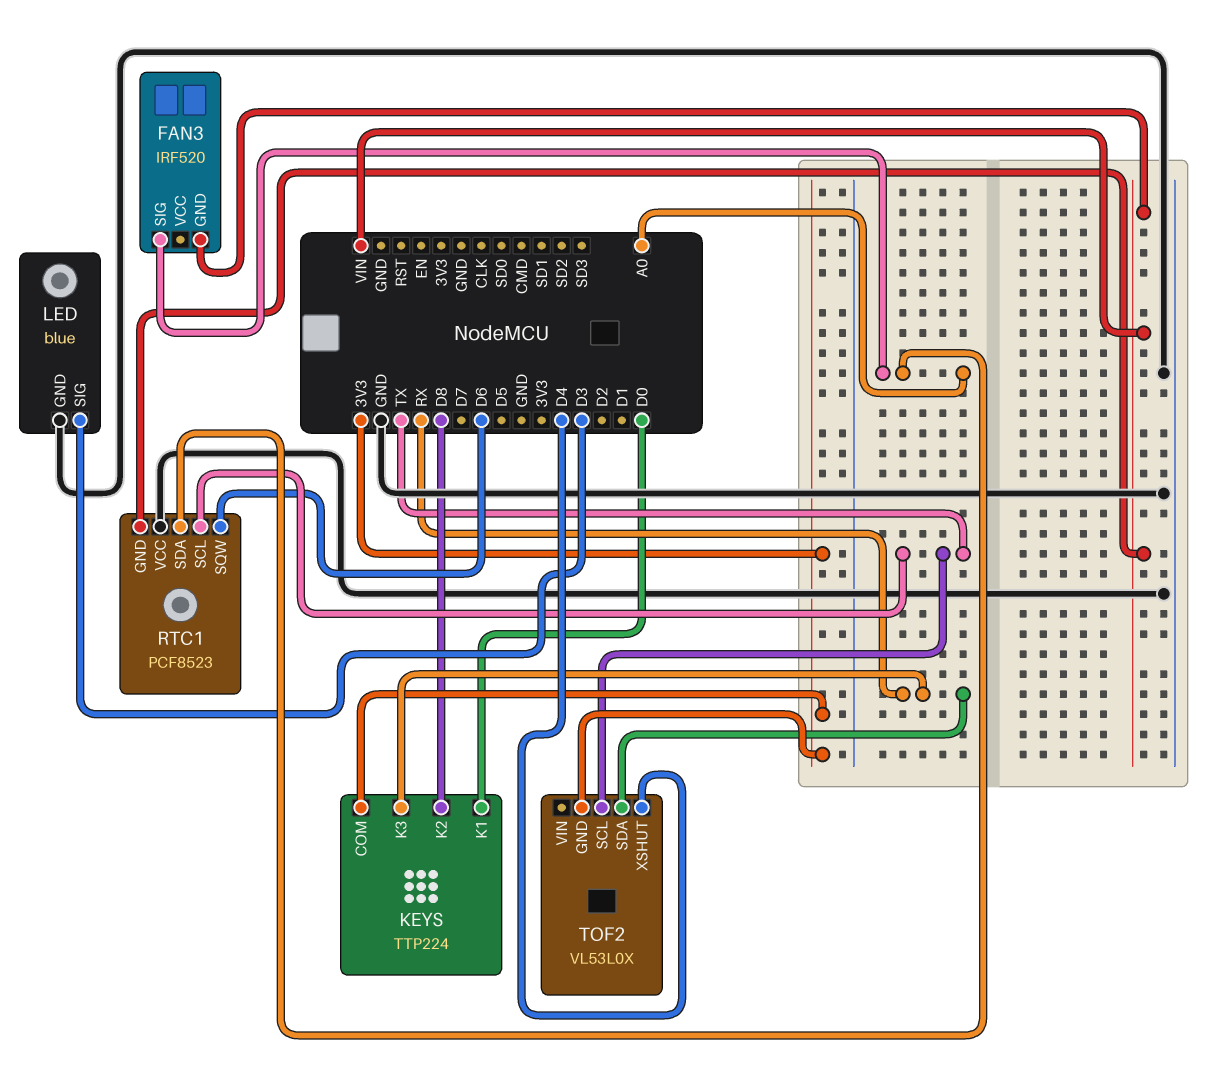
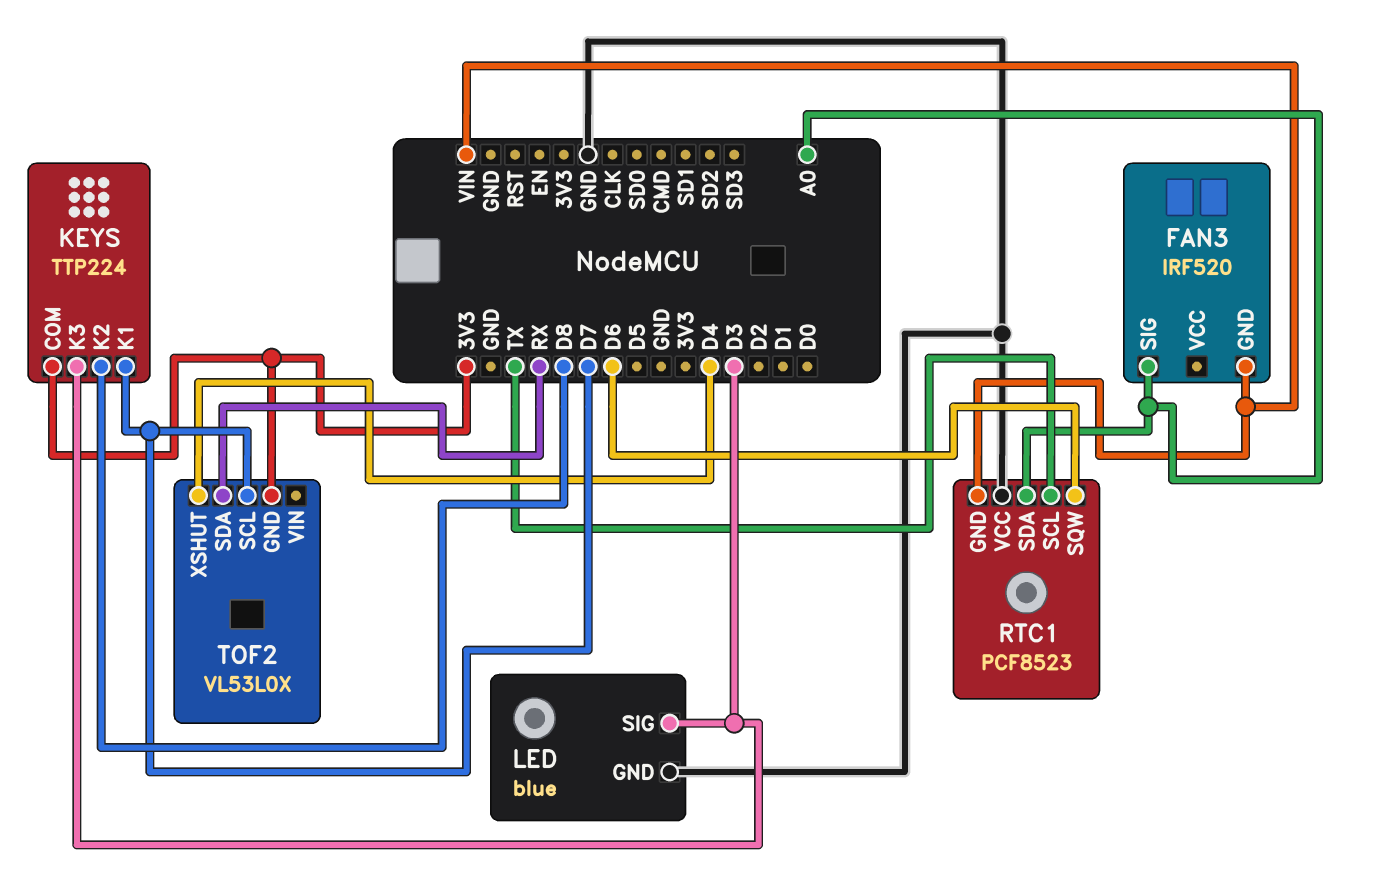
KEYS pin K1: D0 -> D7
KEYS pin K3: RX -> D3
TOF2 pin SCL: TX -> D7

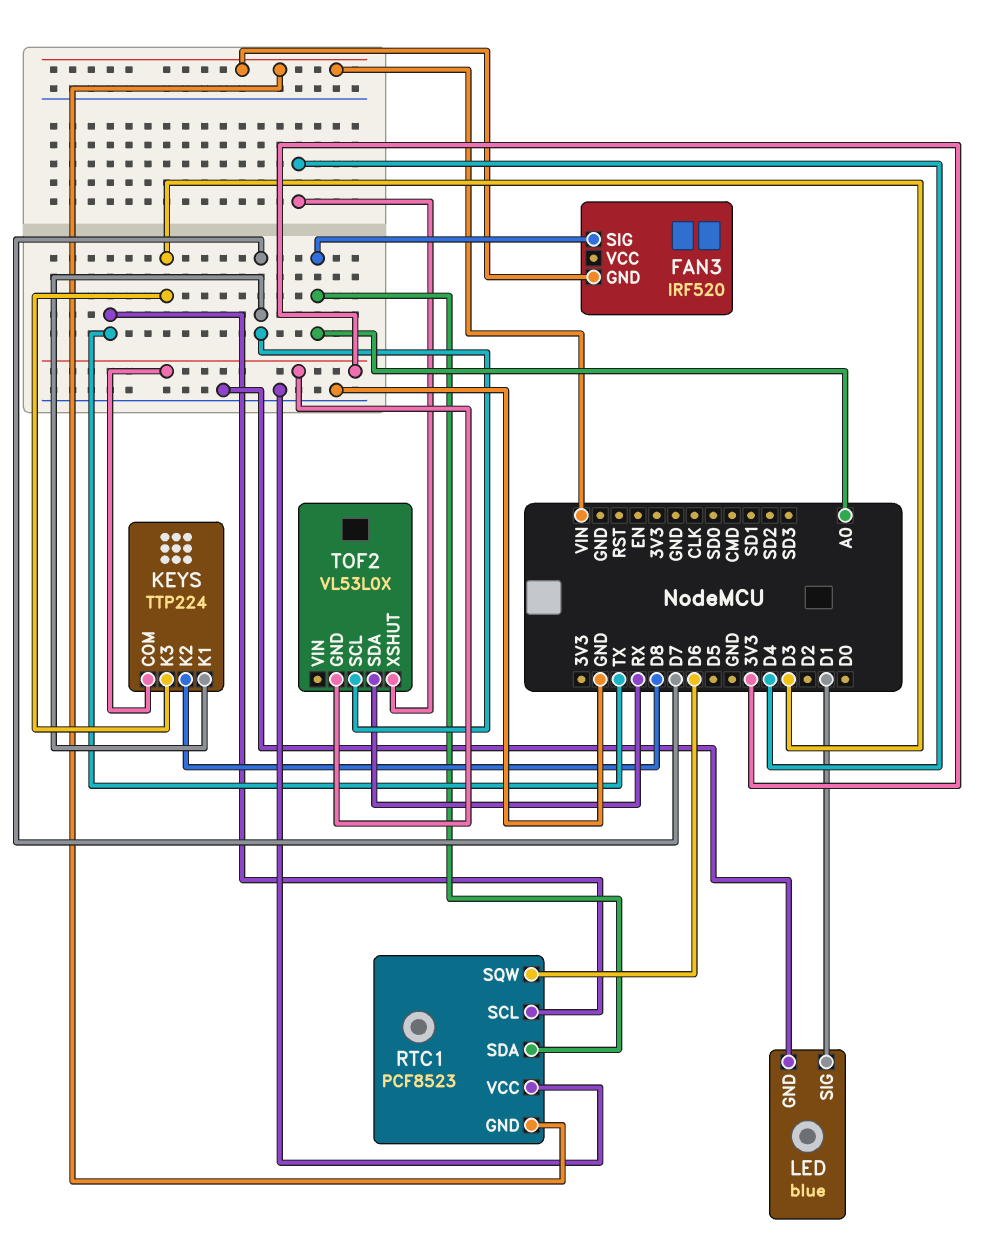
LED pin SIG: D3 -> D1

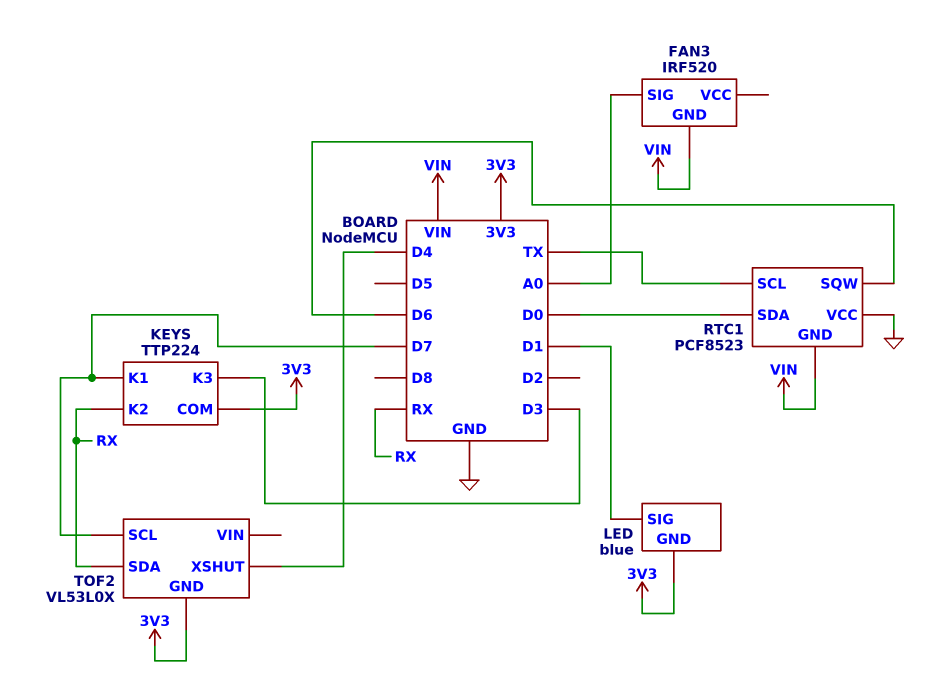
KEYS pin K2: D8 -> RX
LED pin GND: GND -> 3V3
RTC1 pin SDA: A0 -> D0

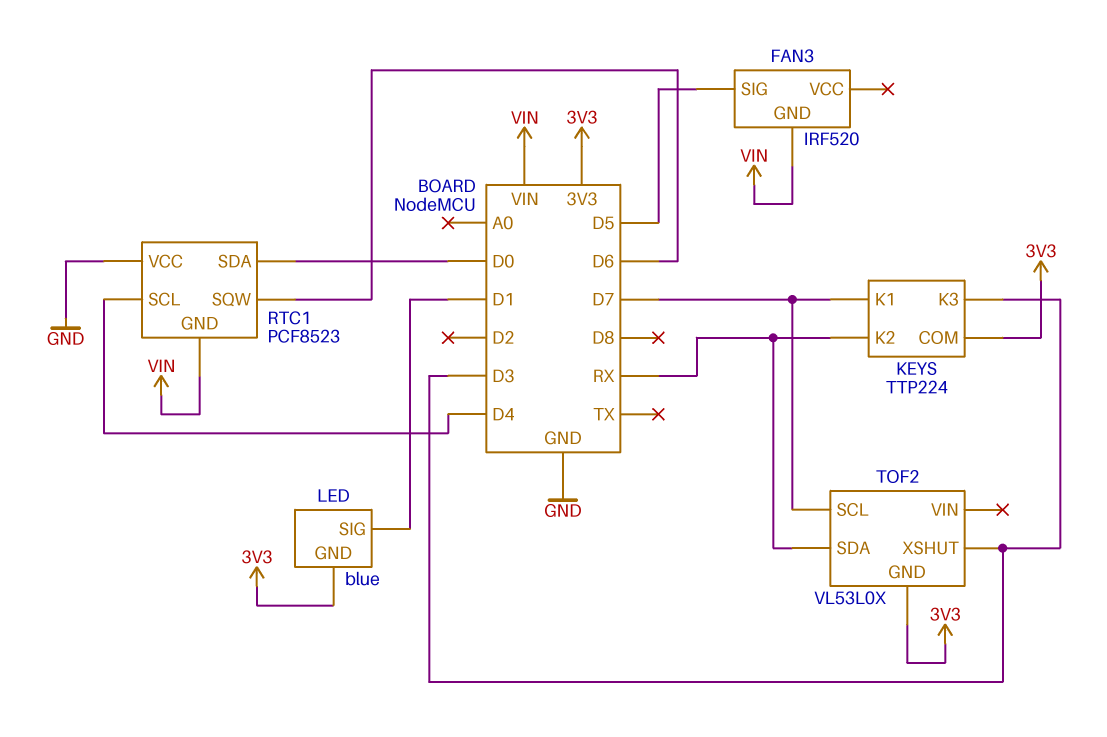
FAN3 pin SIG: A0 -> D5
RTC1 pin SCL: TX -> D4
TOF2 pin XSHUT: D4 -> D3

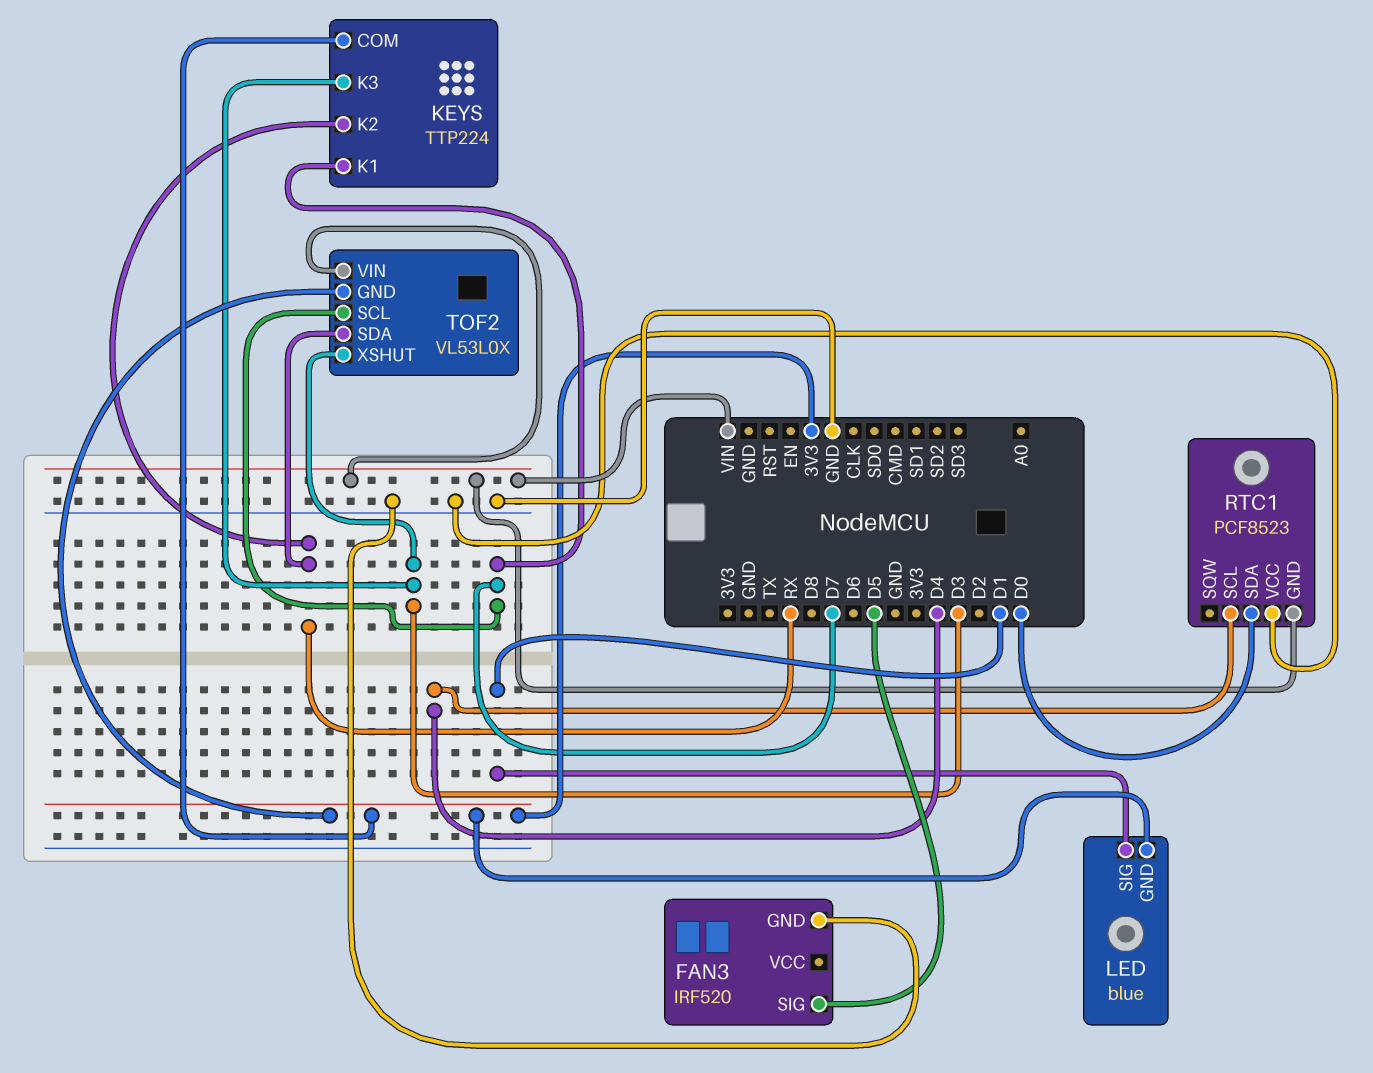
FAN3 pin GND: VIN -> GND
RTC1 pin SQW: D6 -> none
TOF2 pin VIN: none -> VIN

